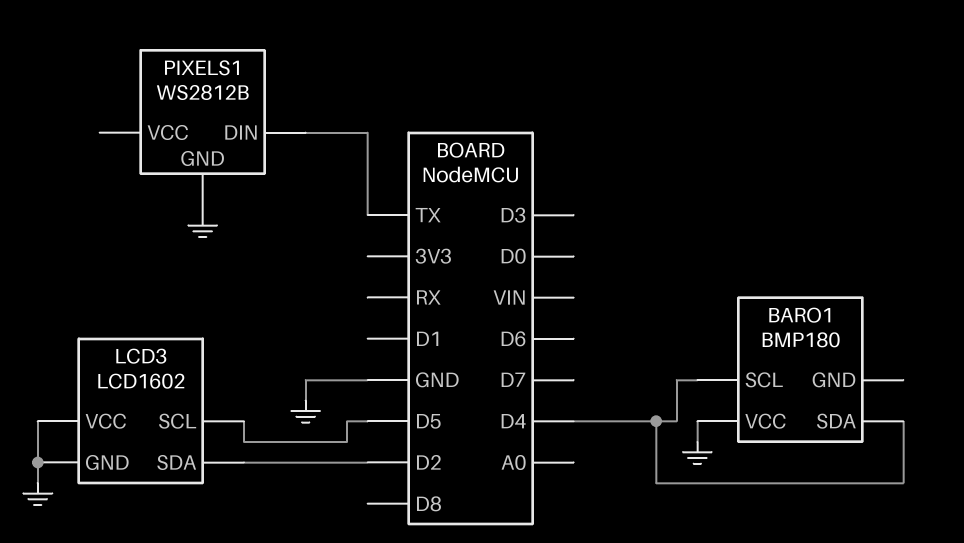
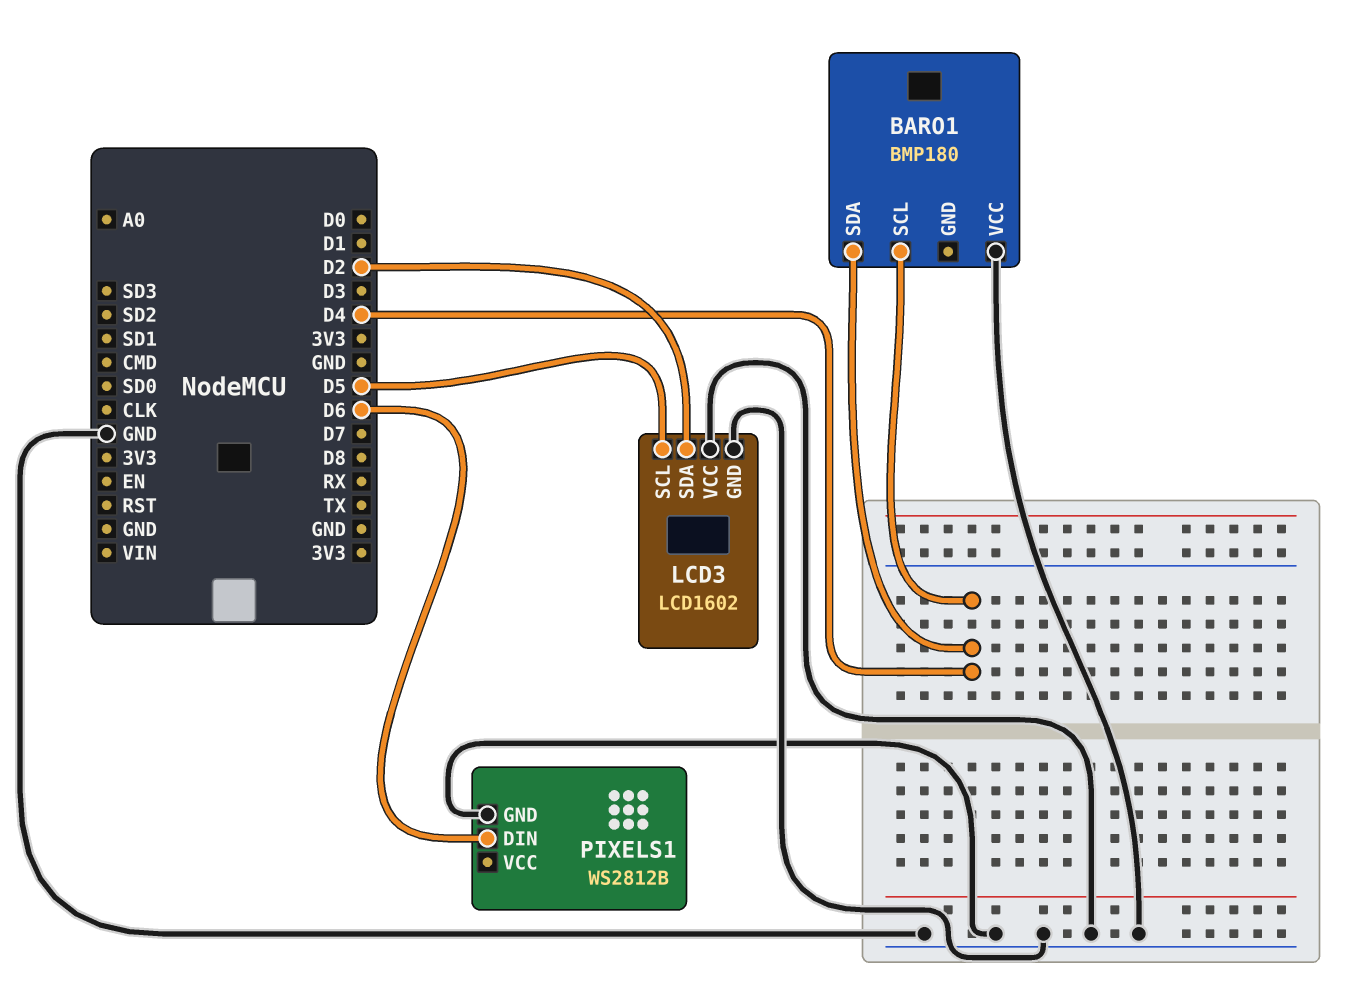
PIXELS1 pin DIN: TX -> D6

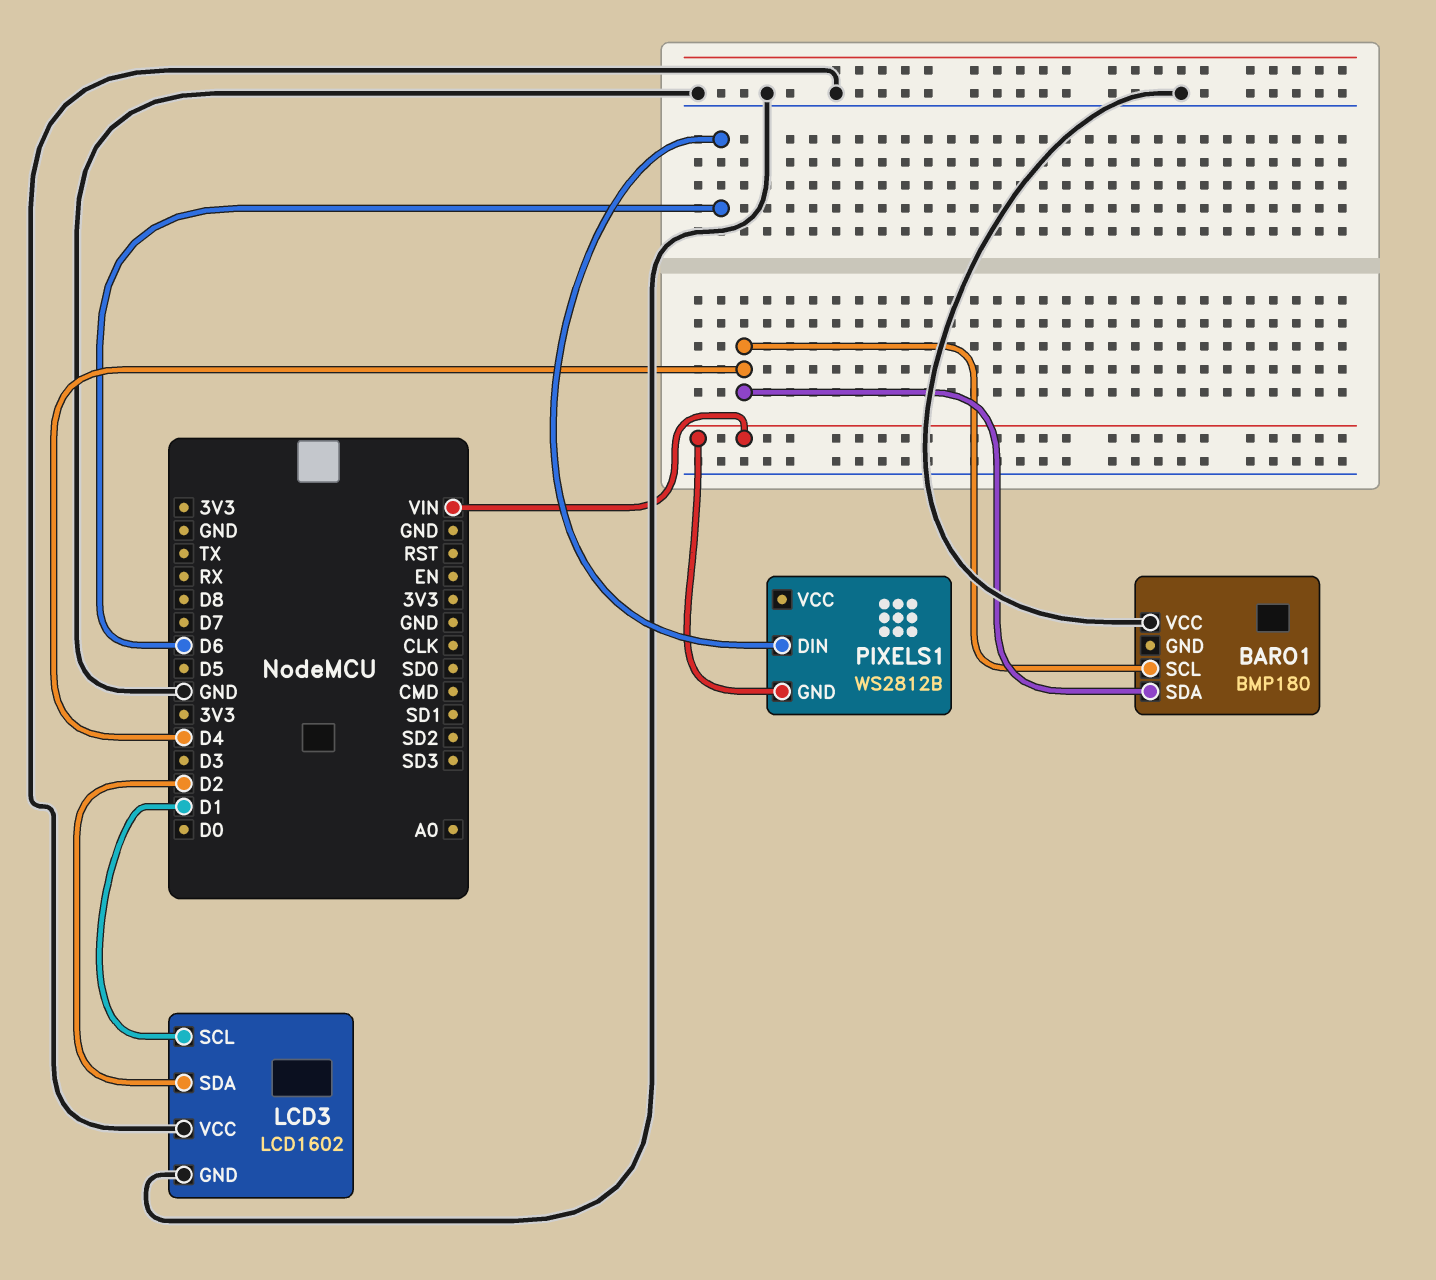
LCD3 pin SCL: D5 -> D1
PIXELS1 pin GND: GND -> VIN

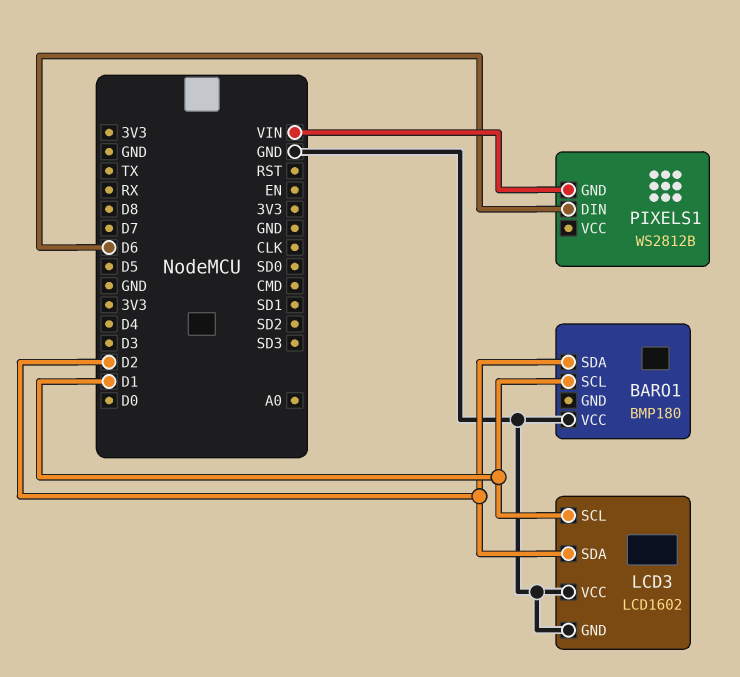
BARO1 pin SCL: D4 -> D1
BARO1 pin SDA: D4 -> D2

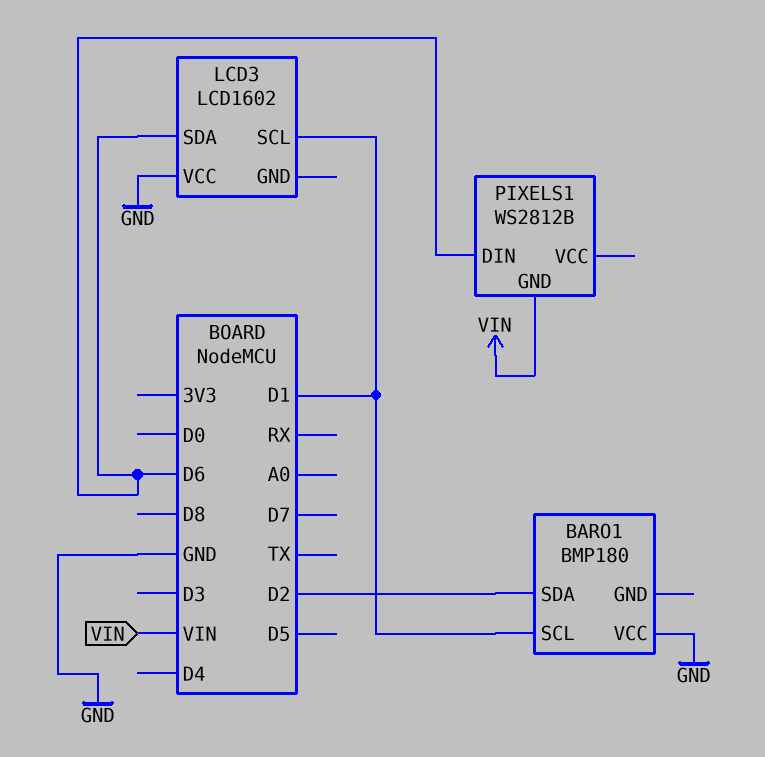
LCD3 pin GND: GND -> none
LCD3 pin SDA: D2 -> D6

